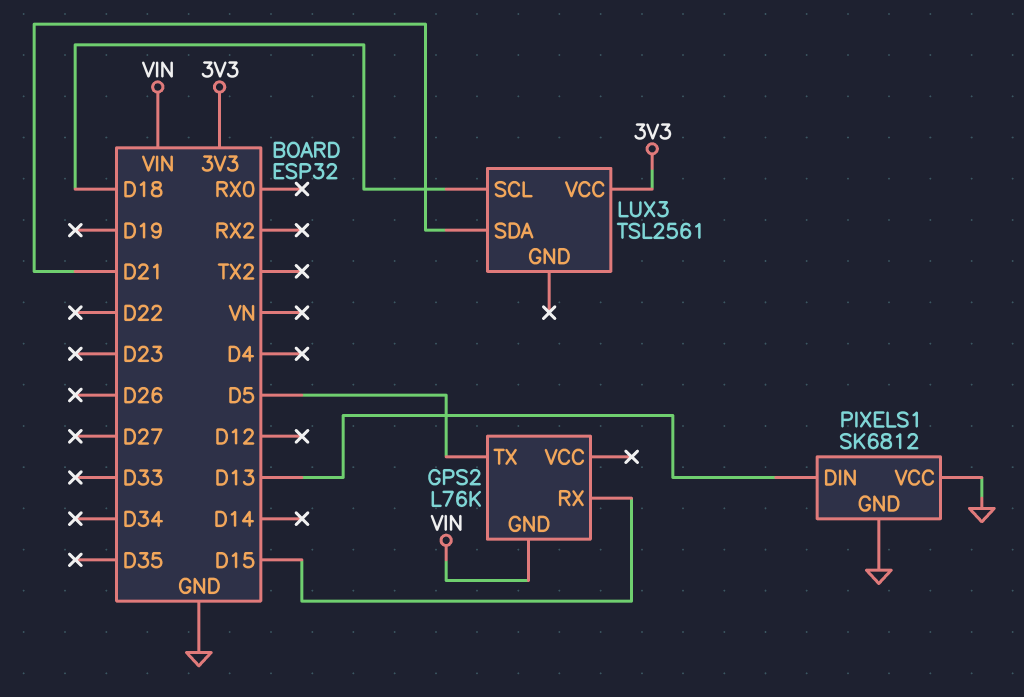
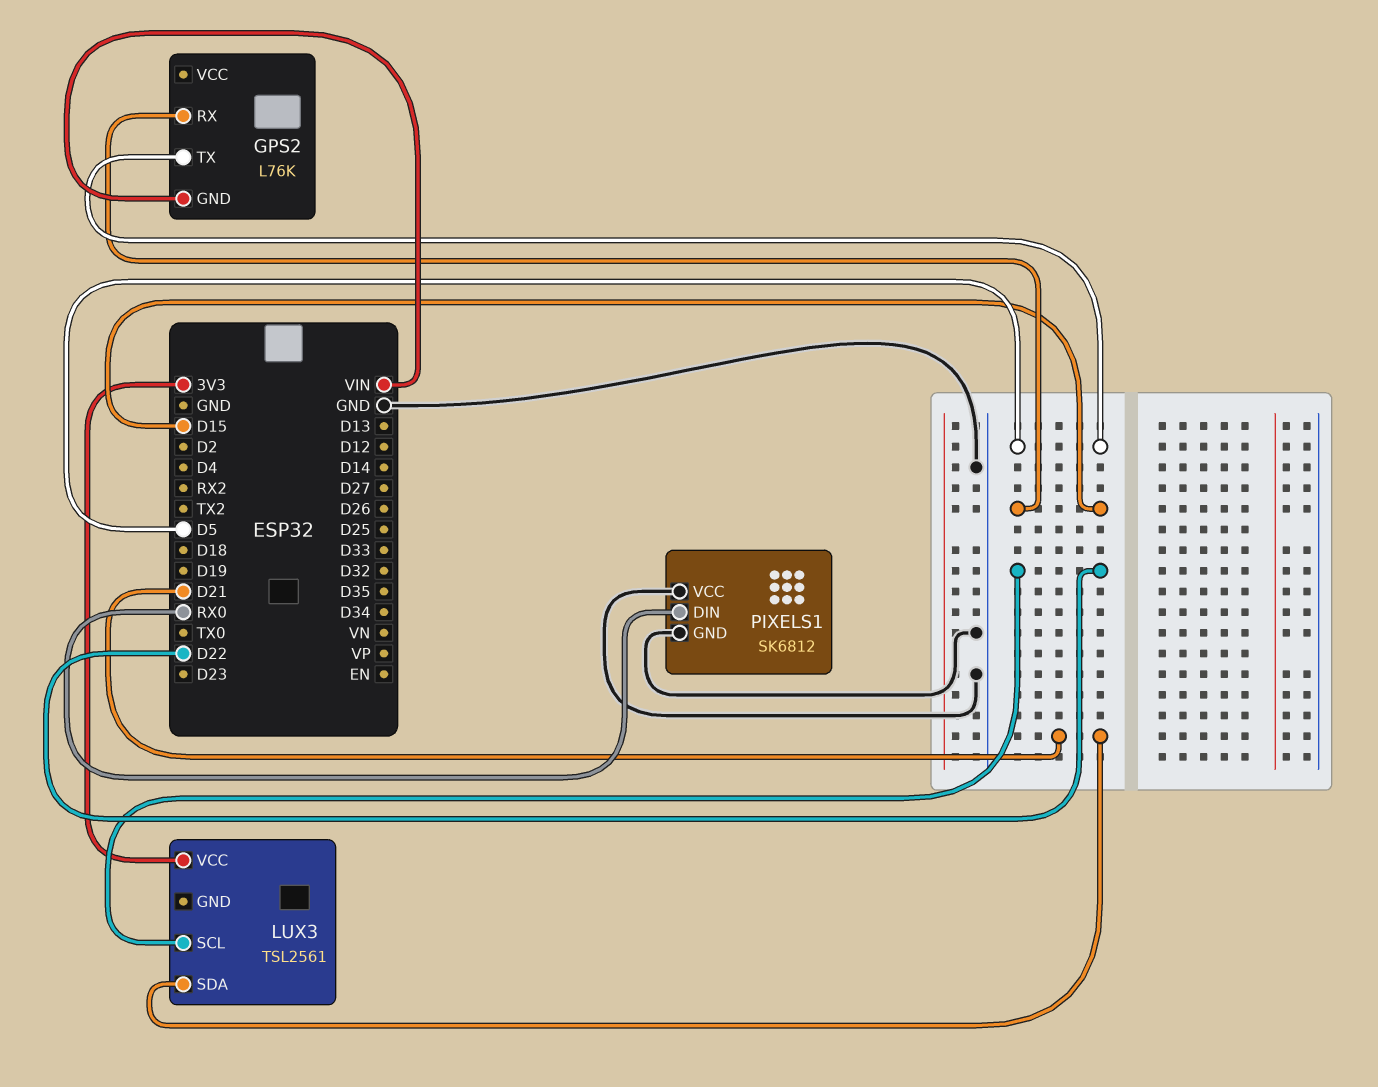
LUX3 pin SCL: D18 -> D22
PIXELS1 pin DIN: D13 -> RX0

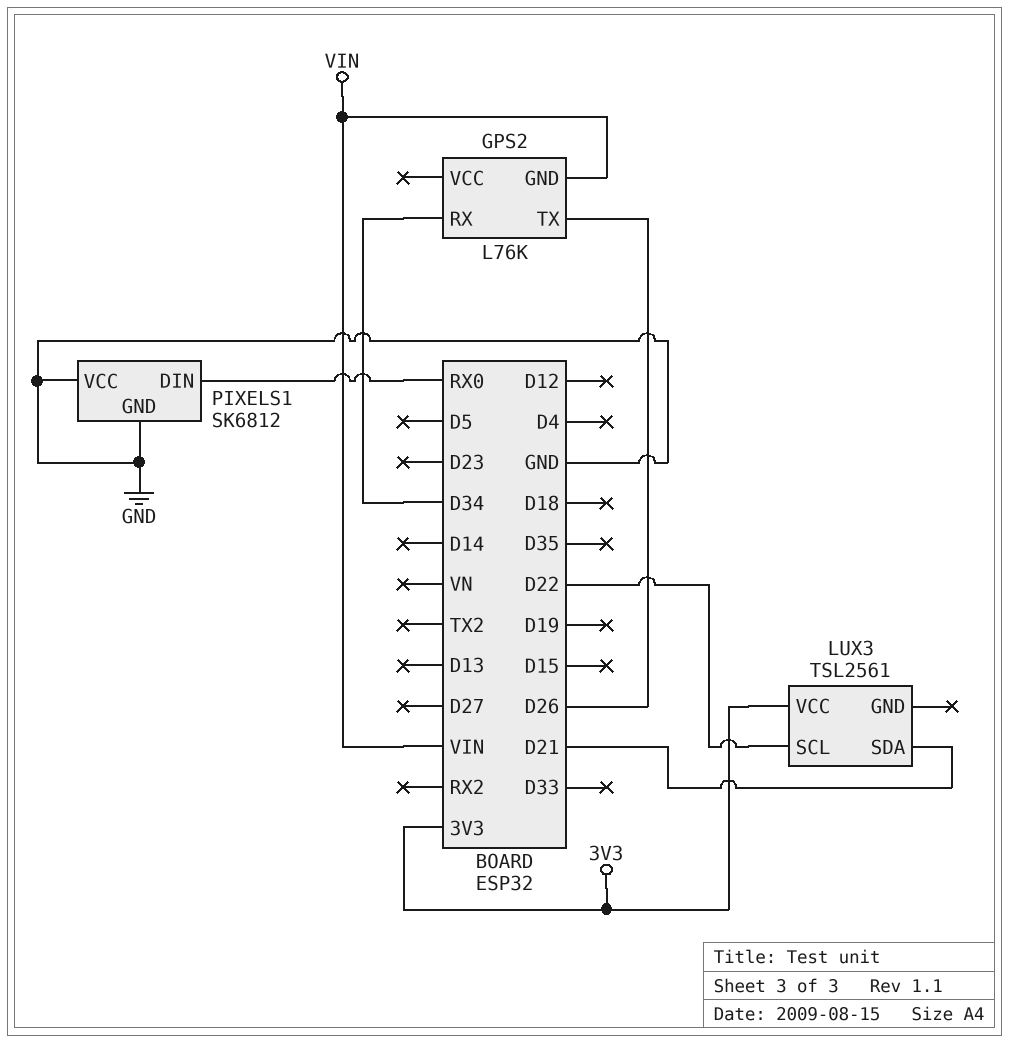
GPS2 pin RX: D15 -> D34
GPS2 pin TX: D5 -> D26

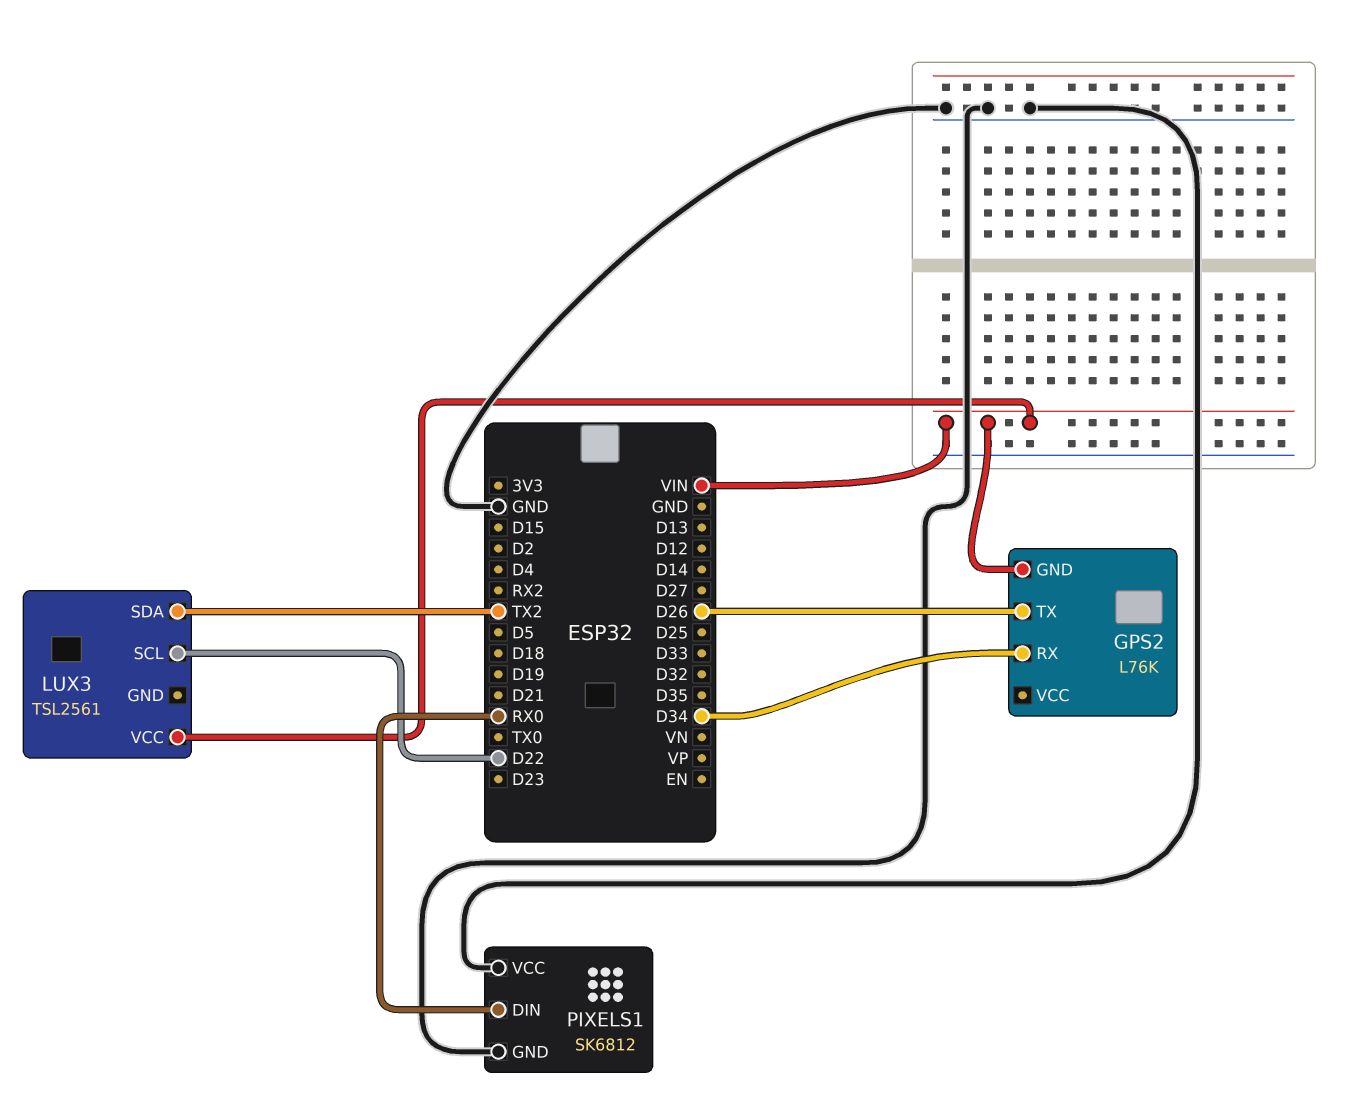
LUX3 pin SDA: D21 -> TX2
LUX3 pin VCC: 3V3 -> VIN

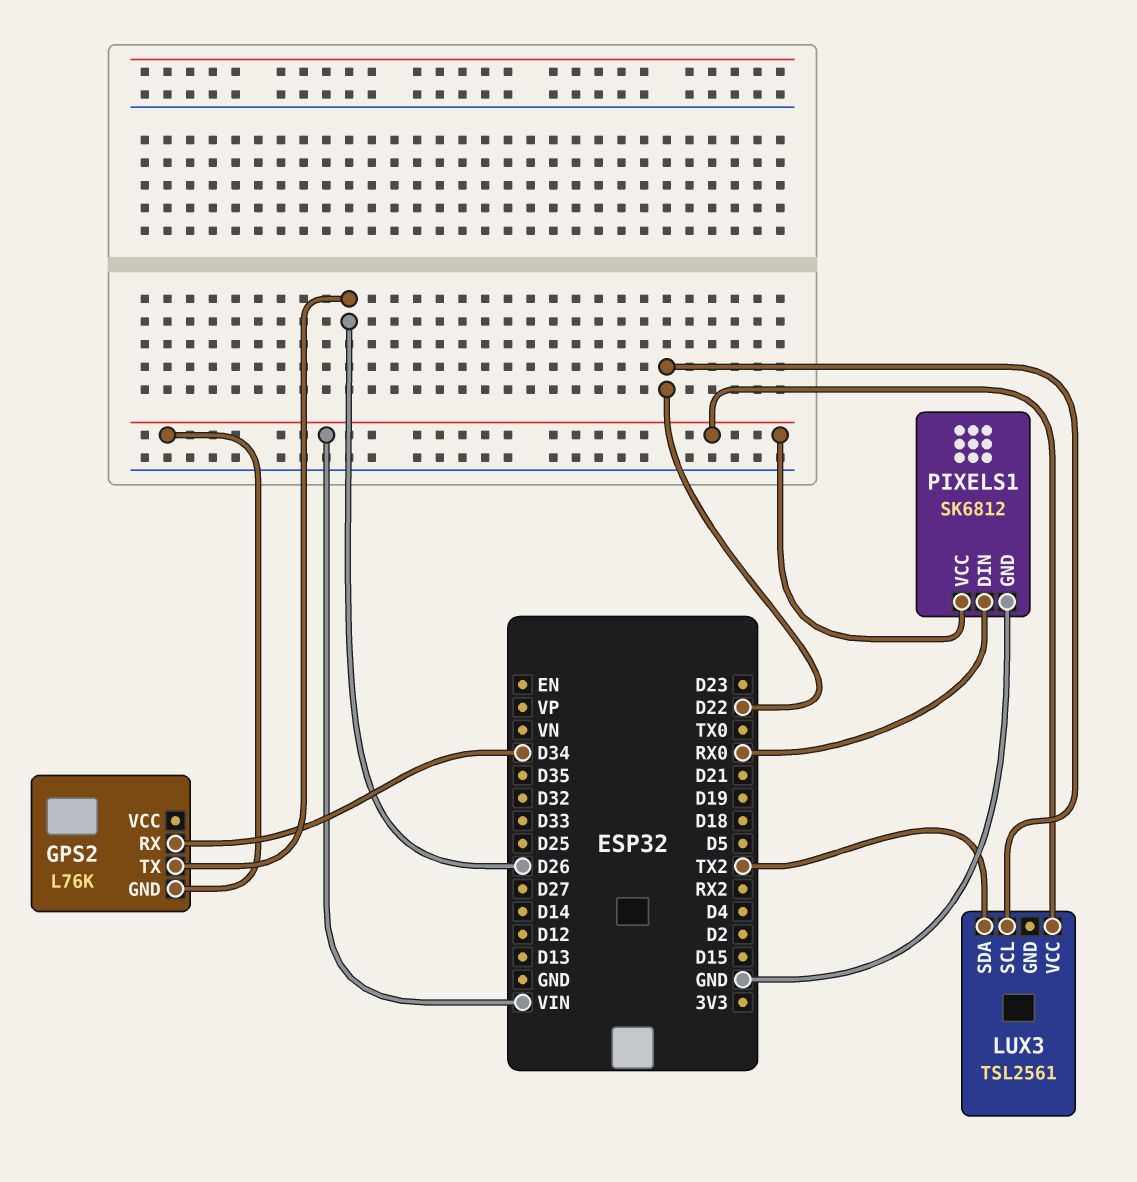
PIXELS1 pin VCC: GND -> VIN

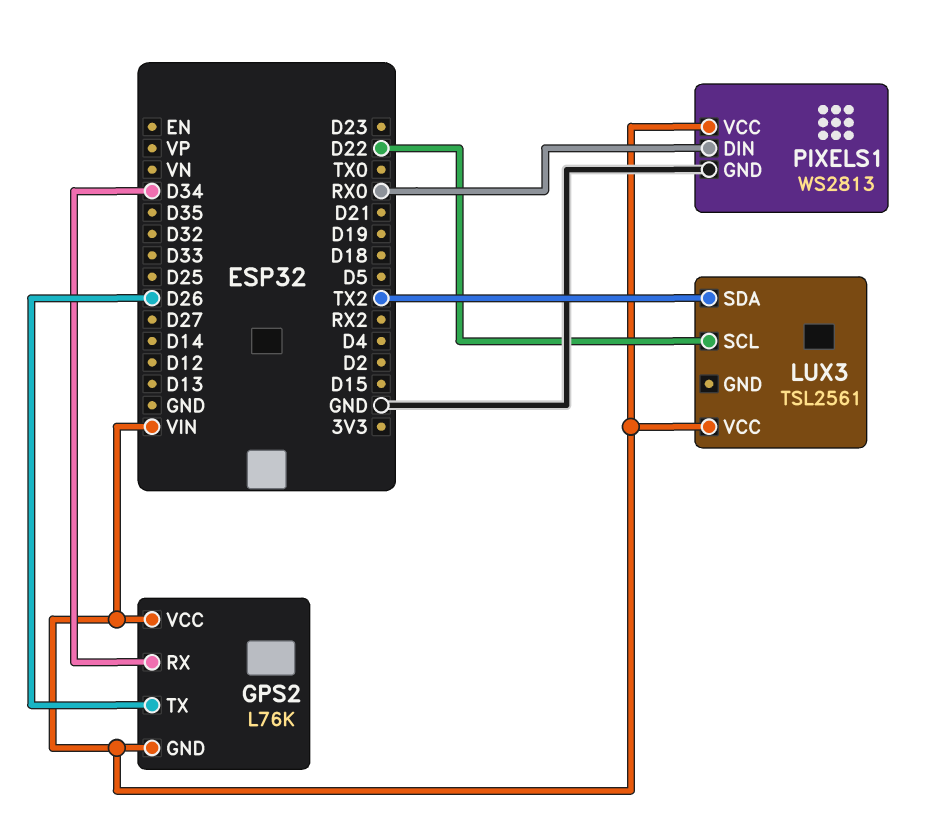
GPS2 pin VCC: none -> VIN
PIXELS1: SK6812 -> WS2813

